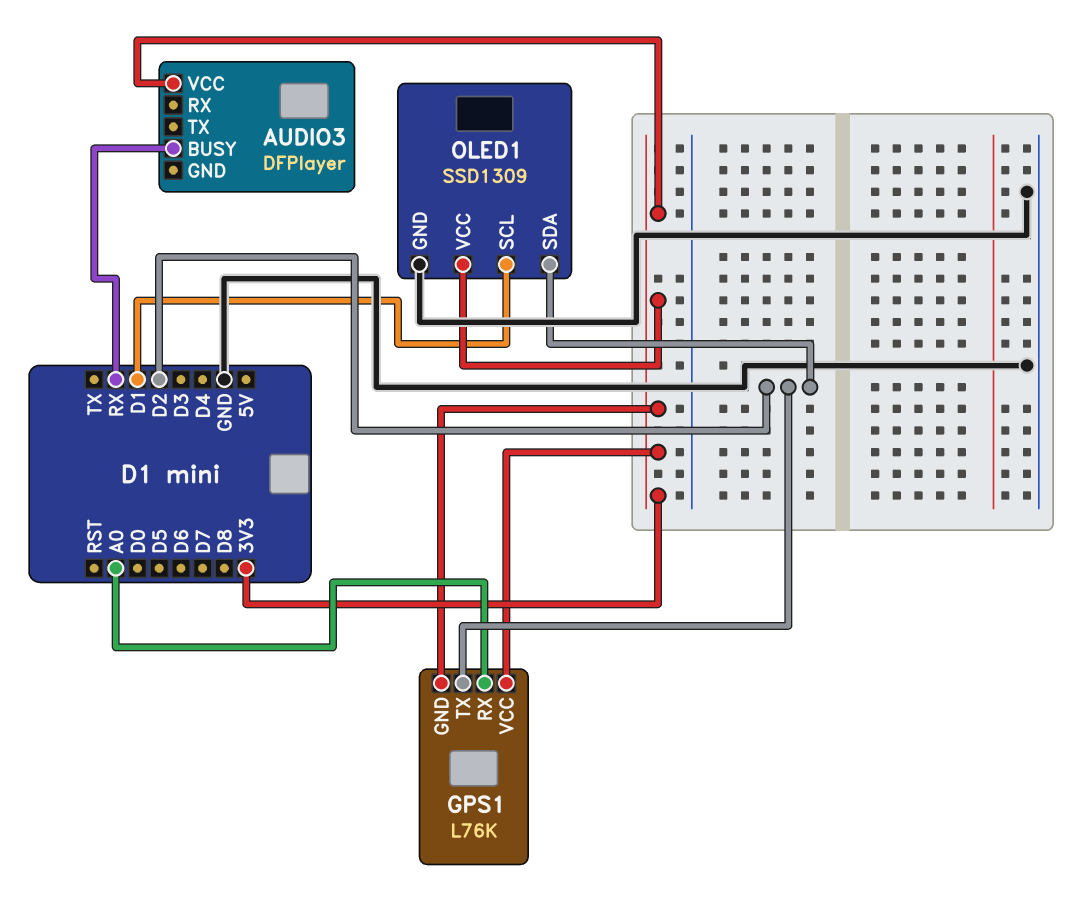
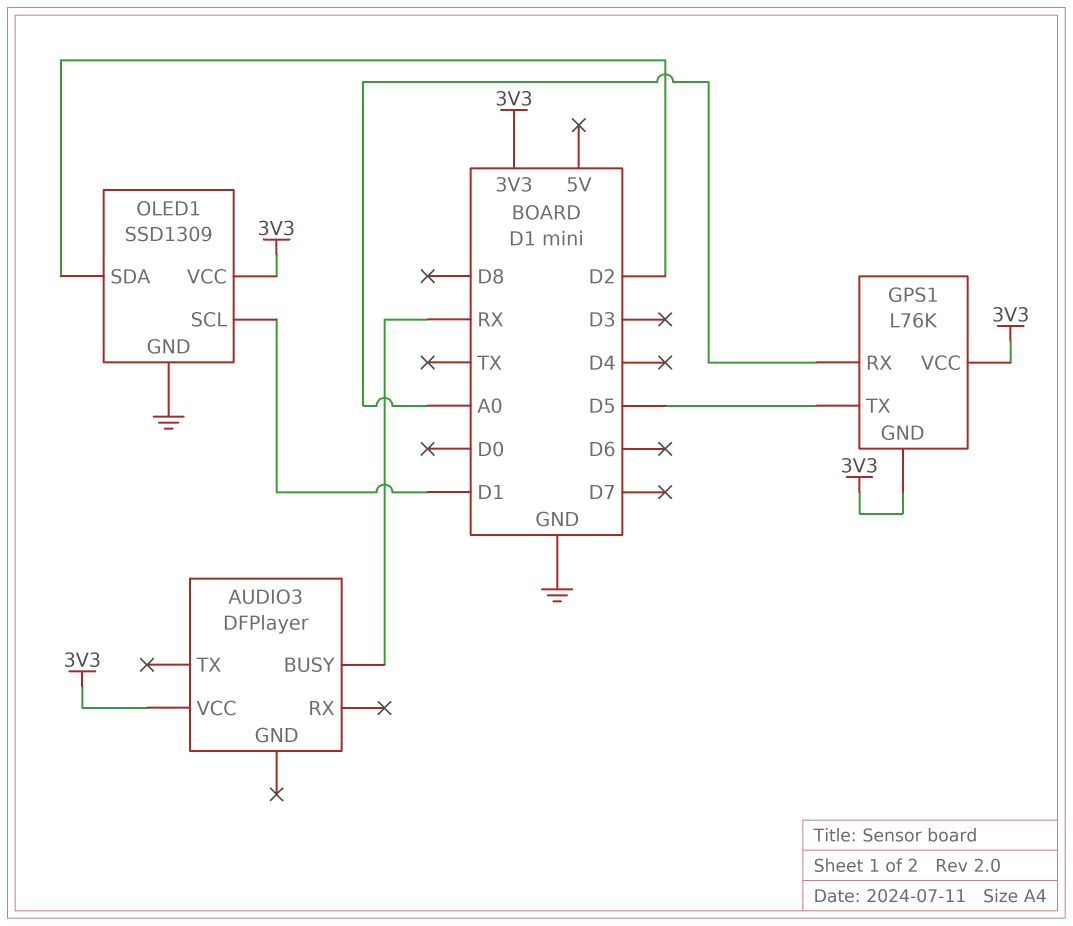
GPS1 pin TX: D2 -> D5

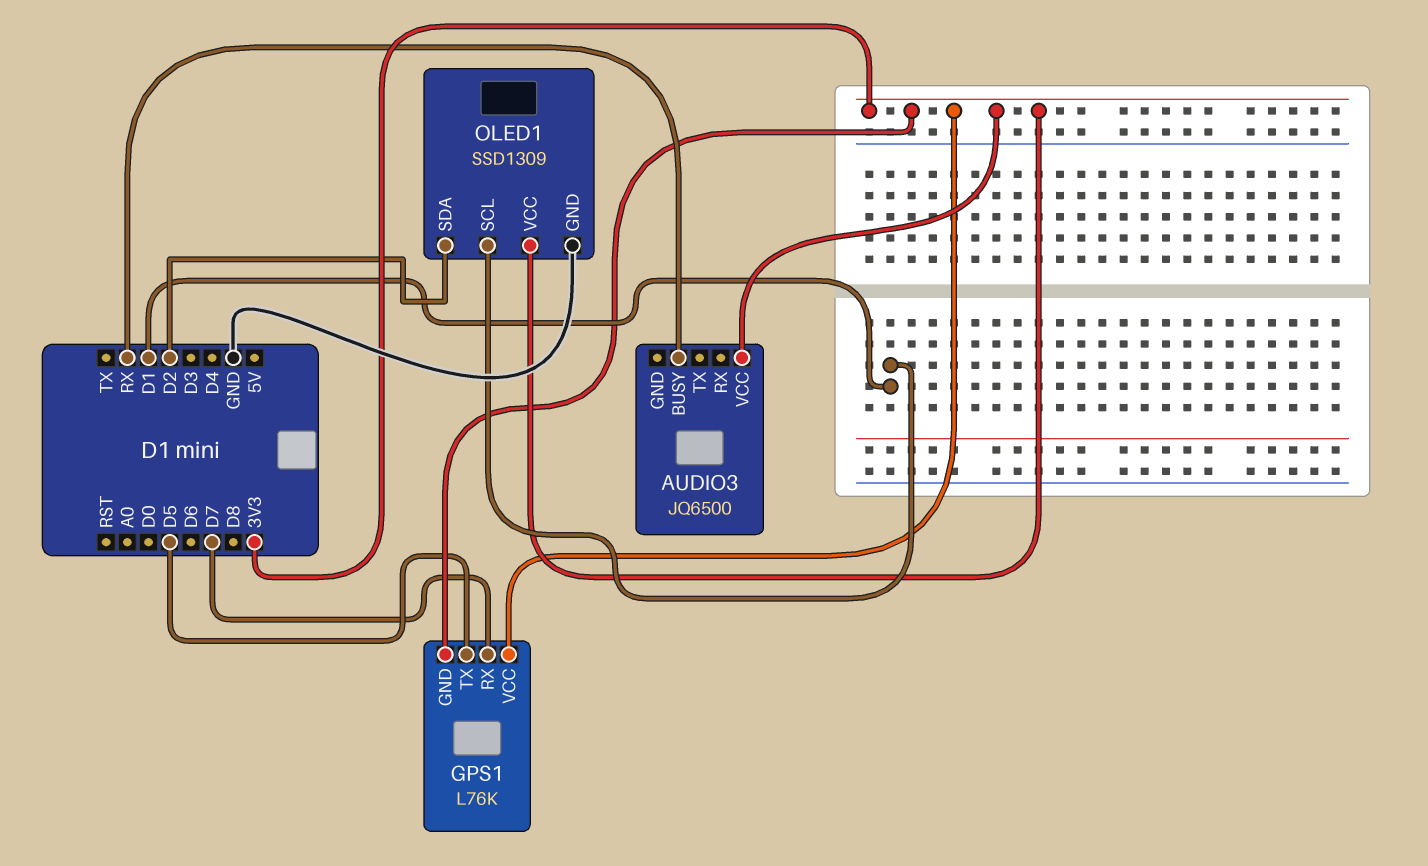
AUDIO3: DFPlayer -> JQ6500
GPS1 pin RX: A0 -> D7

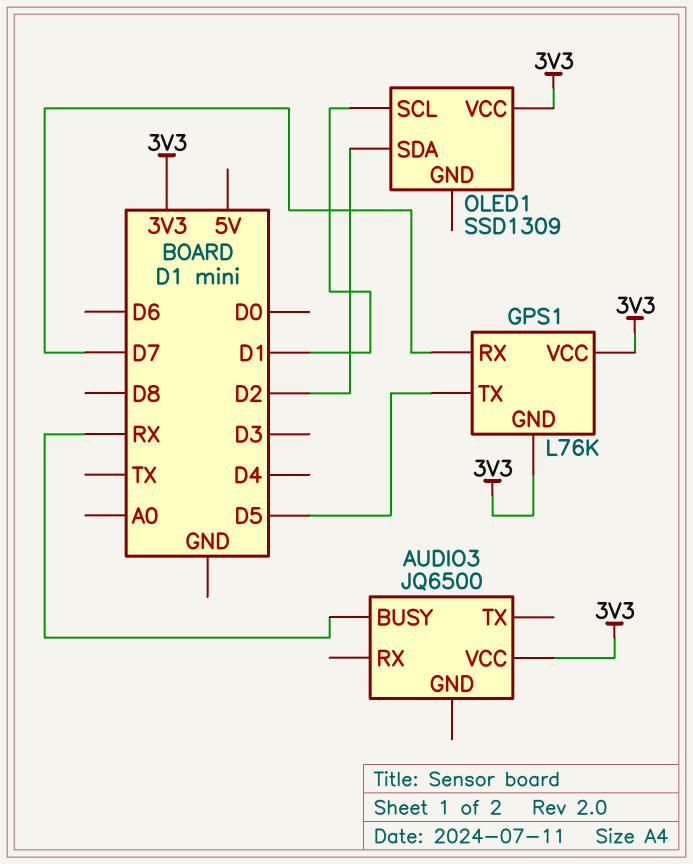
OLED1 pin GND: GND -> none

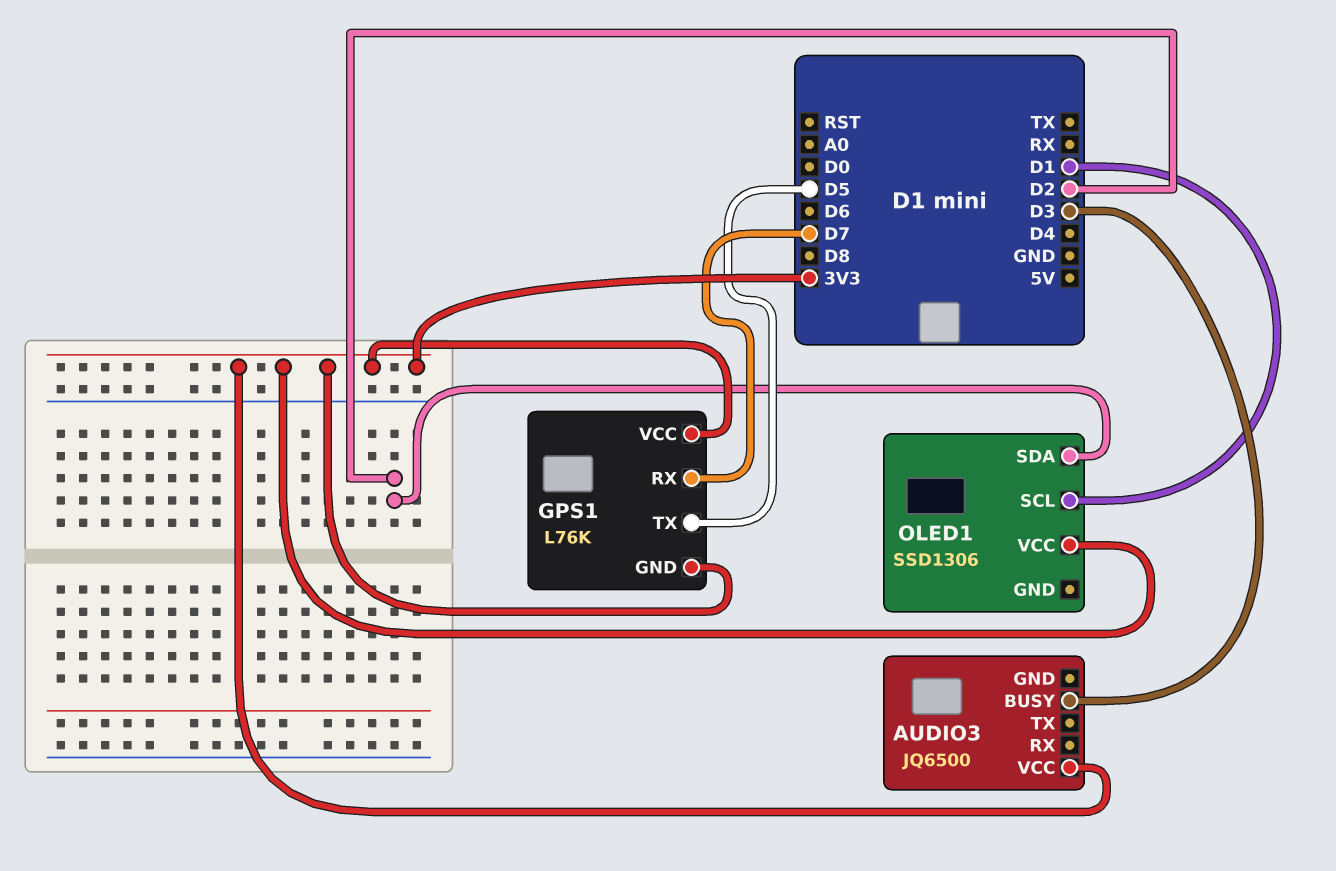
AUDIO3 pin BUSY: RX -> D3
OLED1: SSD1309 -> SSD1306

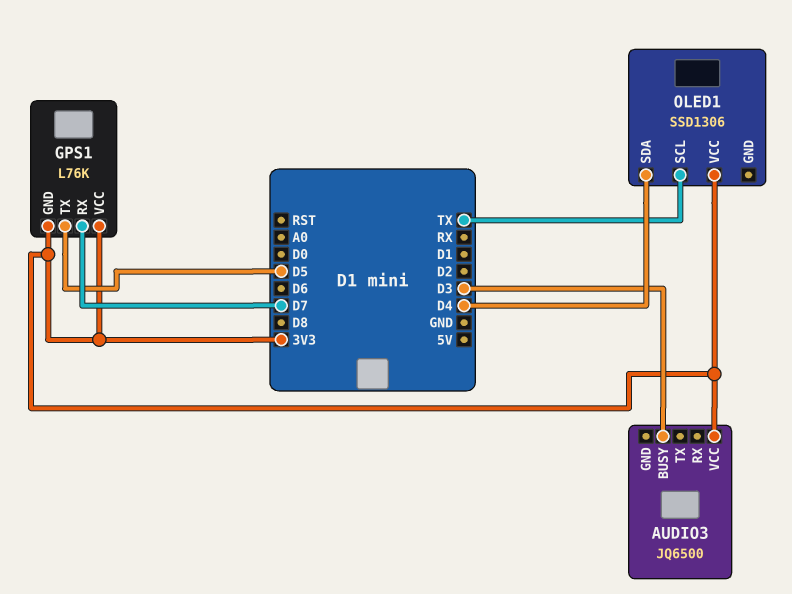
OLED1 pin SCL: D1 -> TX
OLED1 pin SDA: D2 -> D4

